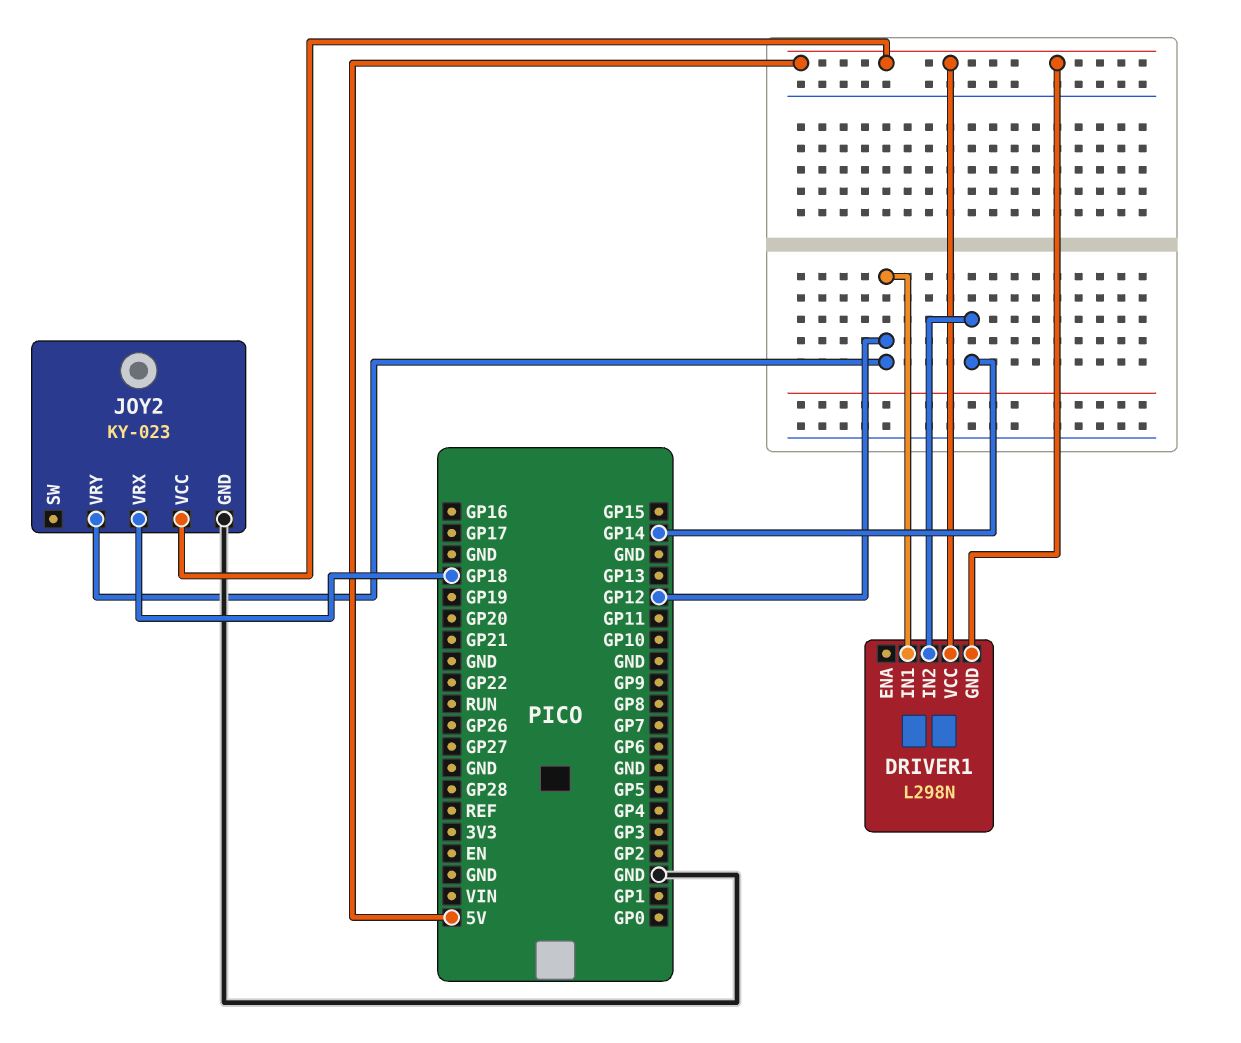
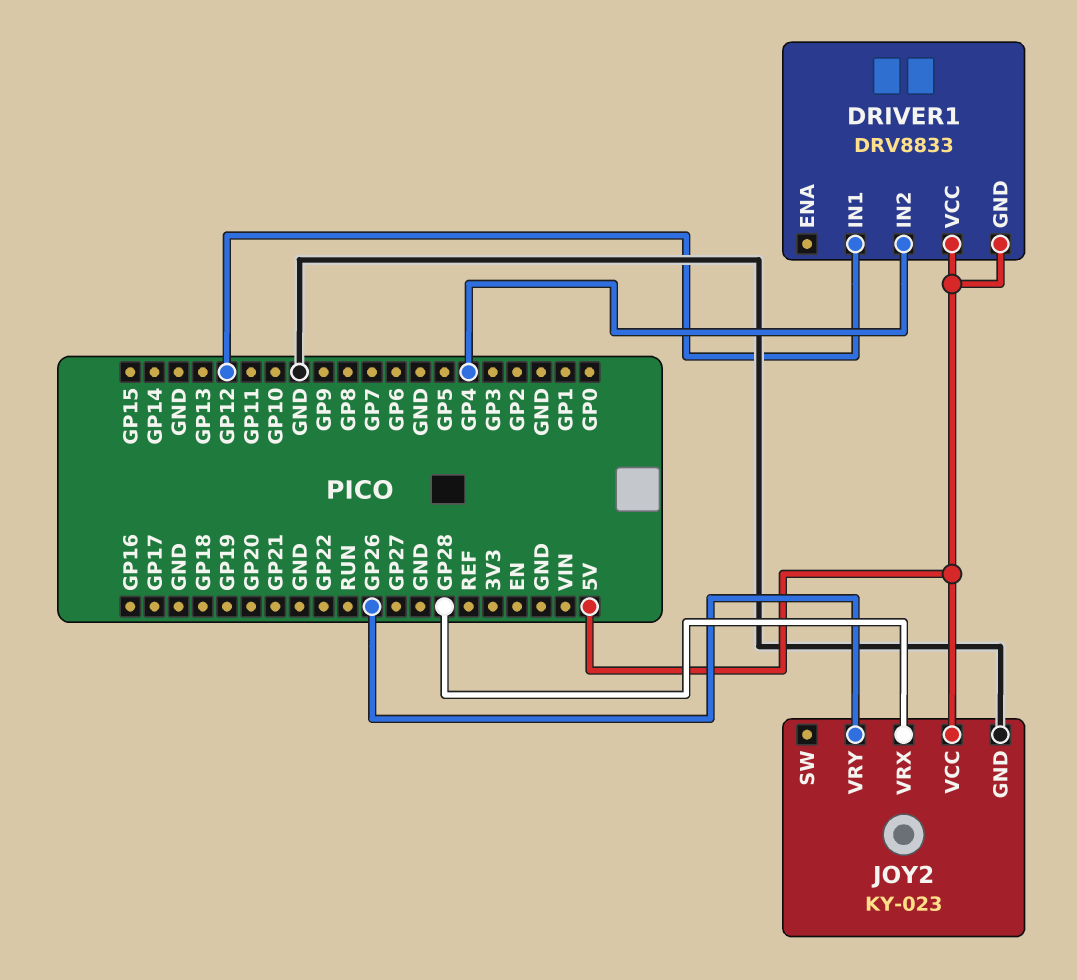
DRIVER1: L298N -> DRV8833
DRIVER1 pin IN2: GP14 -> GP4
JOY2 pin VRX: GP18 -> GP28
JOY2 pin VRY: GP12 -> GP26

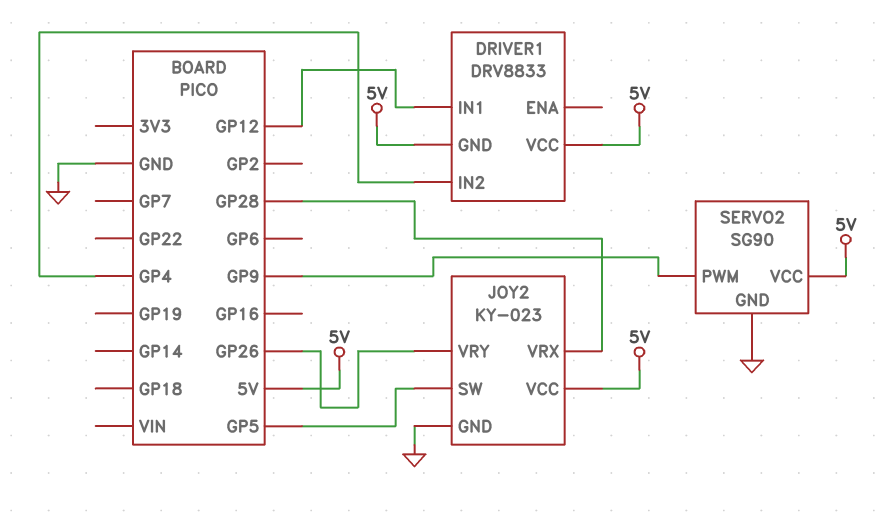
JOY2 pin SW: none -> GP5
SERVO2: none -> SG90
SERVO2 pin GND: none -> GND
SERVO2 pin PWM: none -> GP9
SERVO2 pin VCC: none -> 5V

